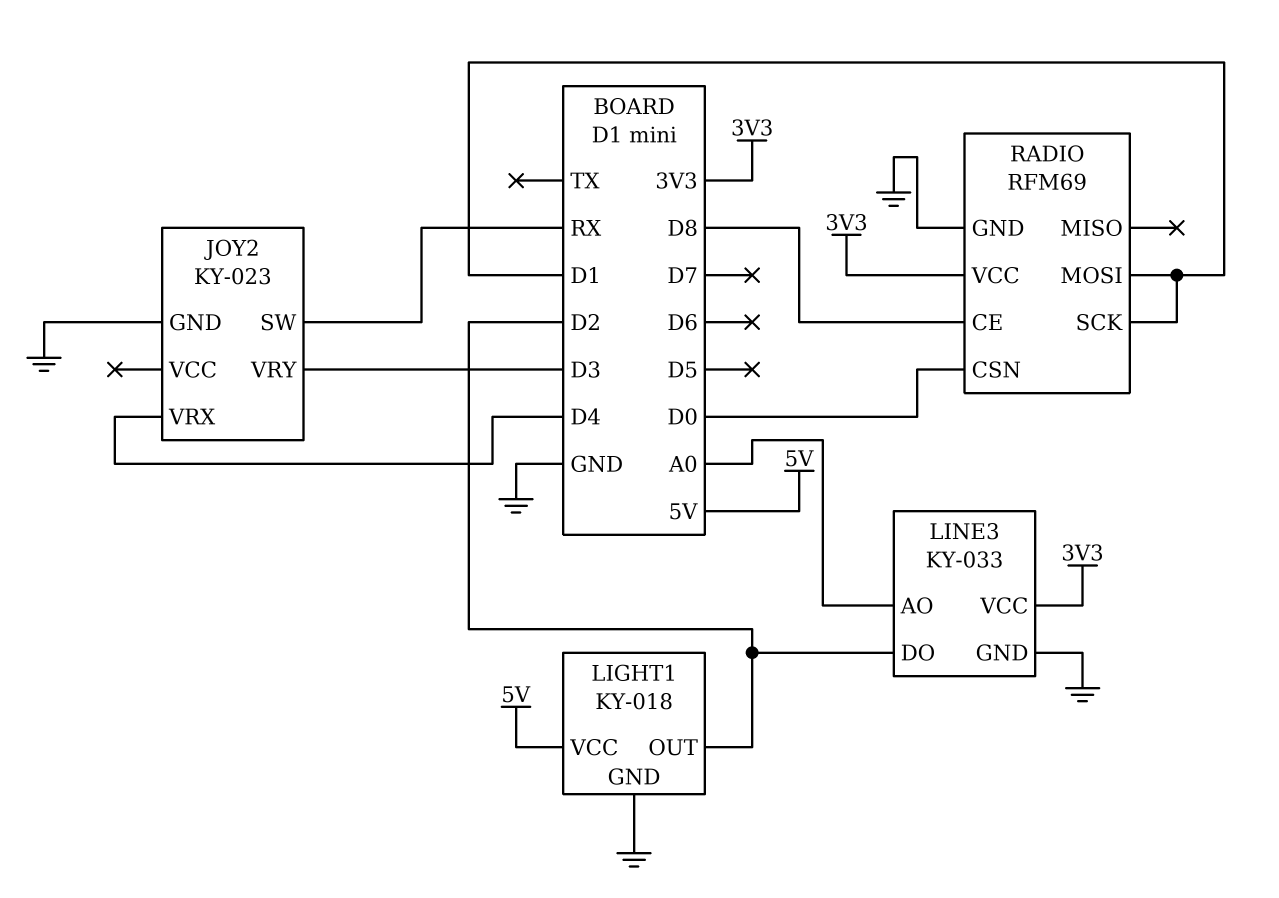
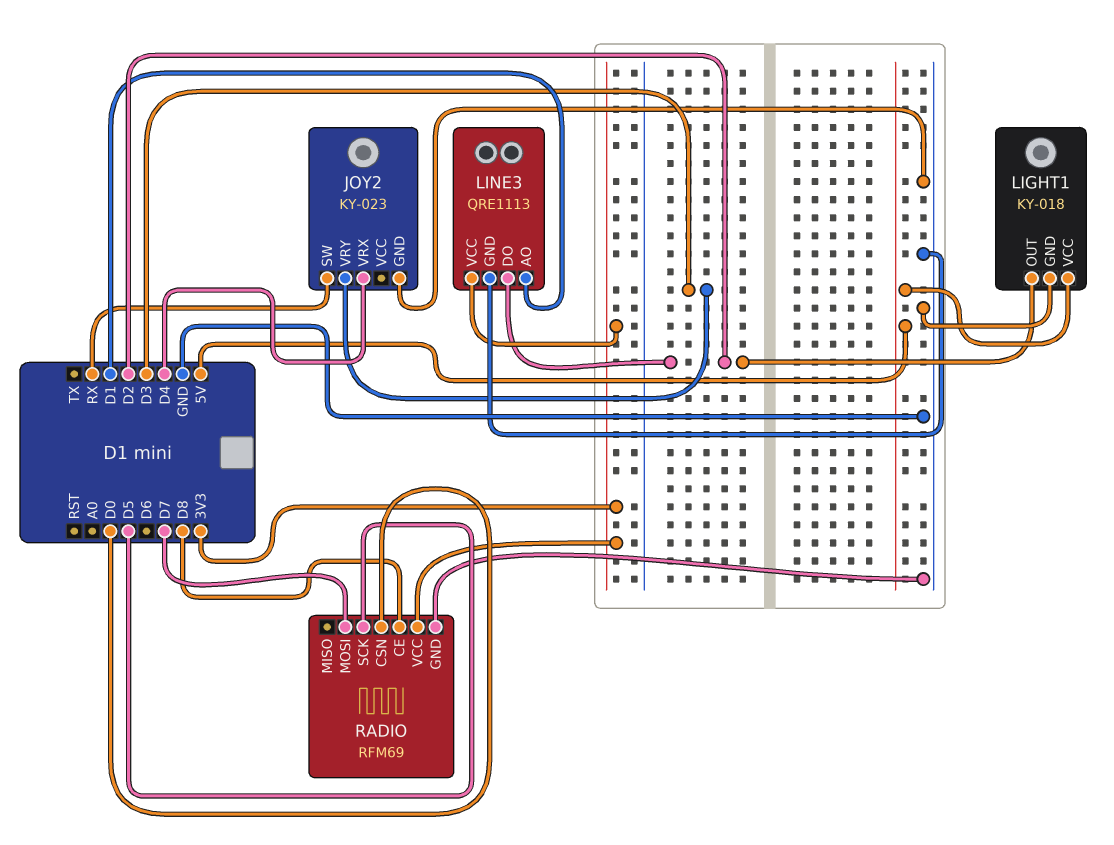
LINE3: KY-033 -> QRE1113
LINE3 pin AO: A0 -> D1
RADIO pin MOSI: D1 -> D7
RADIO pin SCK: D1 -> D5

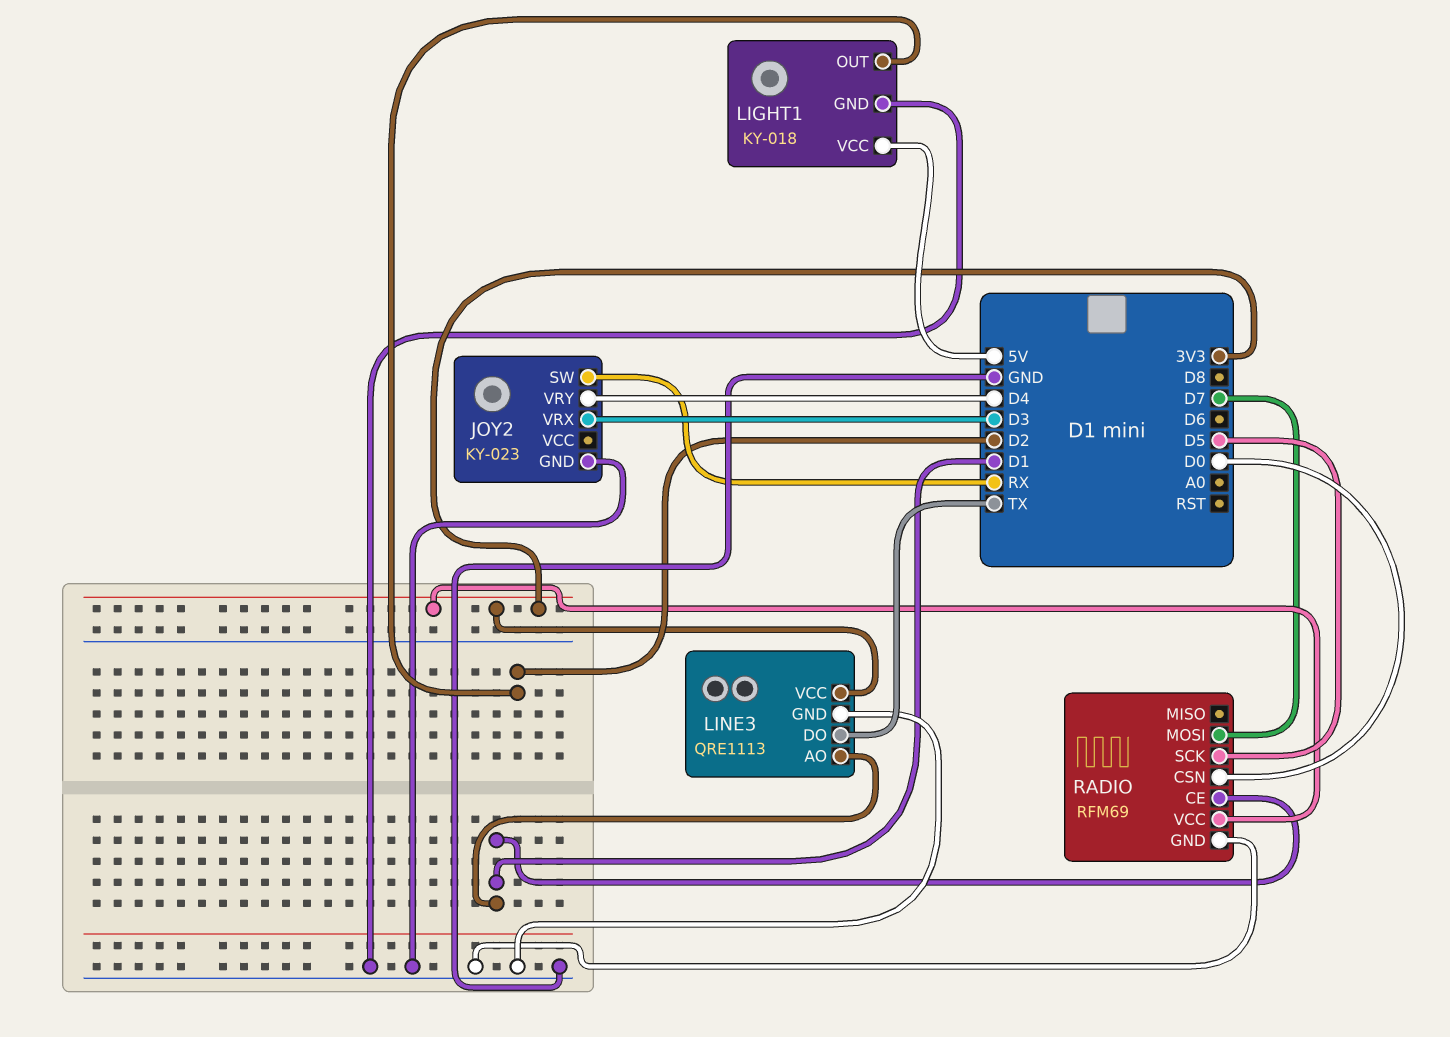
JOY2 pin VRX: D4 -> D3
JOY2 pin VRY: D3 -> D4
LINE3 pin DO: D2 -> TX
RADIO pin CE: D8 -> D1

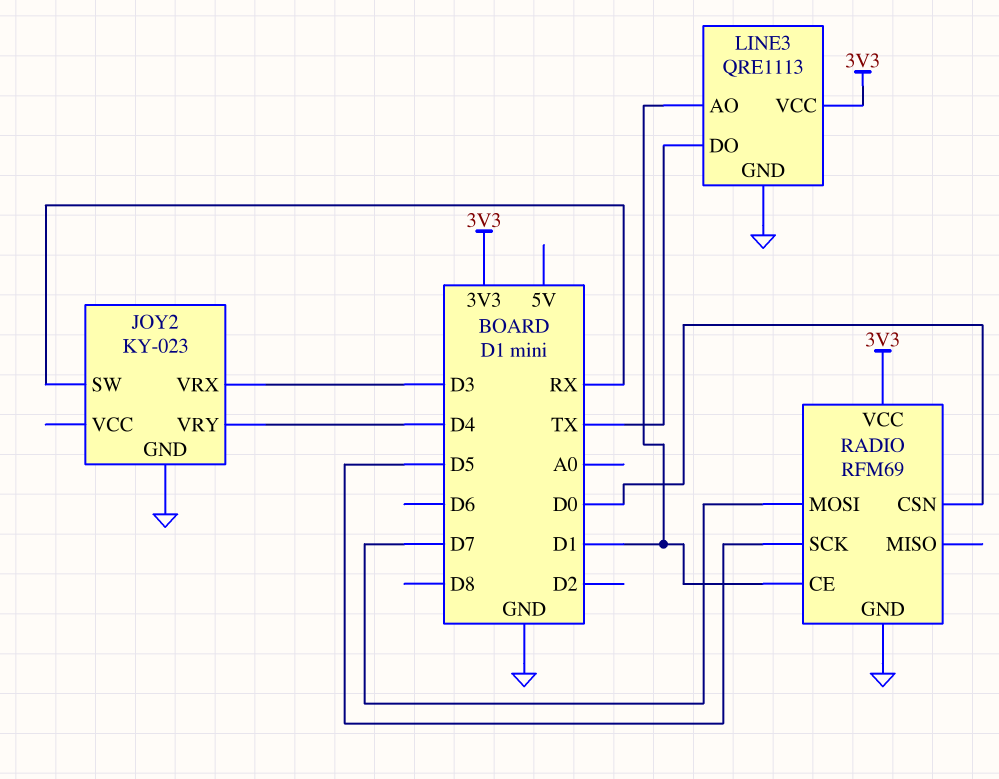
LIGHT1: KY-018 -> none
LIGHT1 pin GND: GND -> none
LIGHT1 pin OUT: D2 -> none
LIGHT1 pin VCC: 5V -> none

